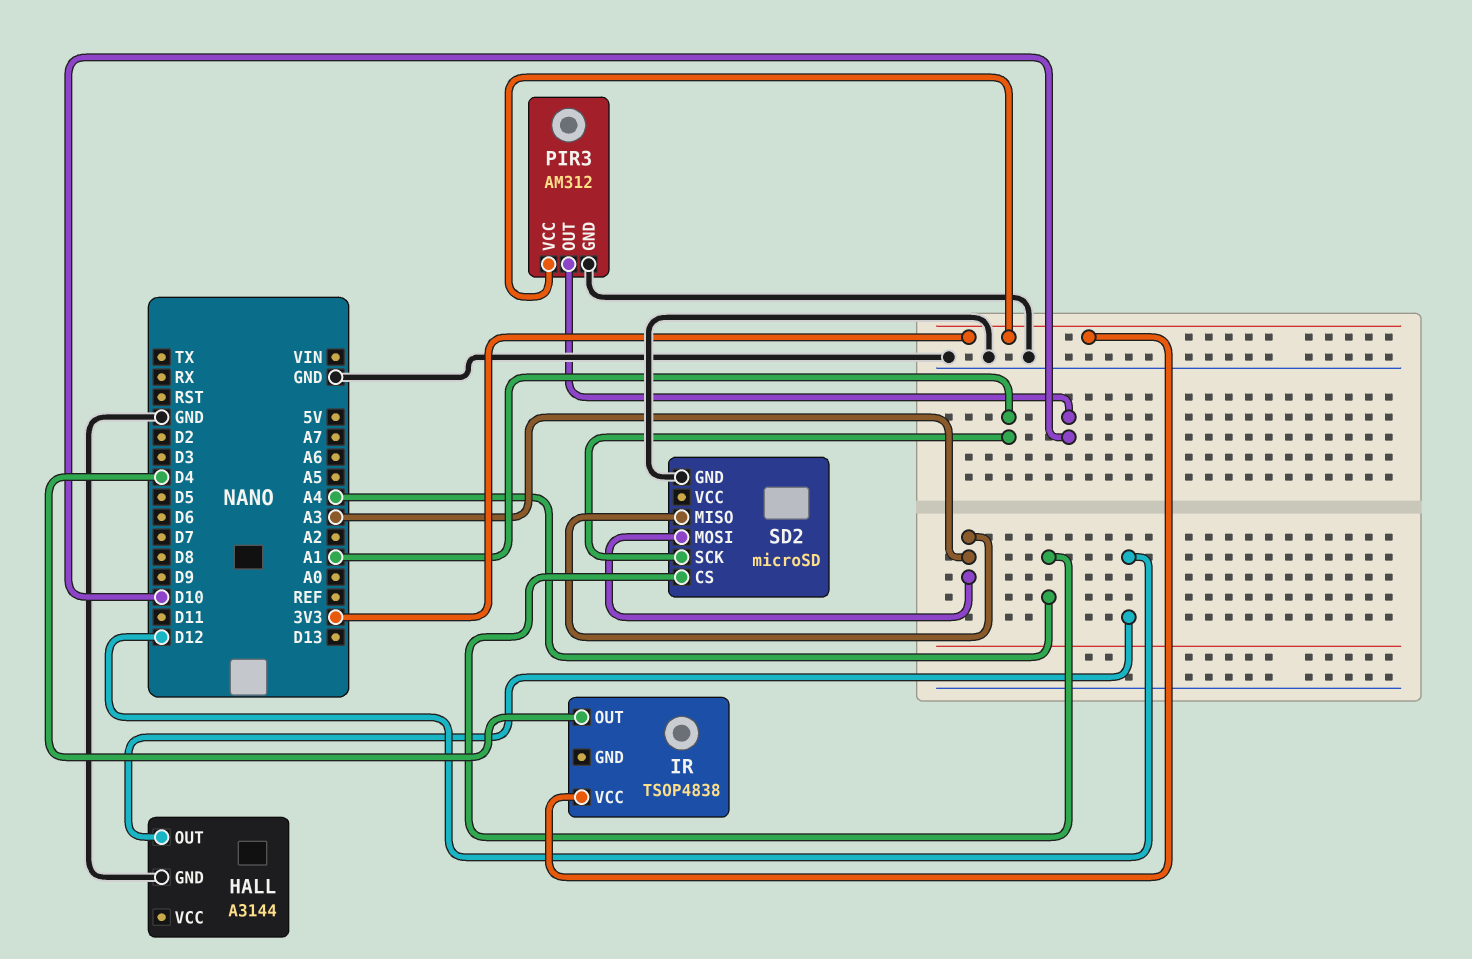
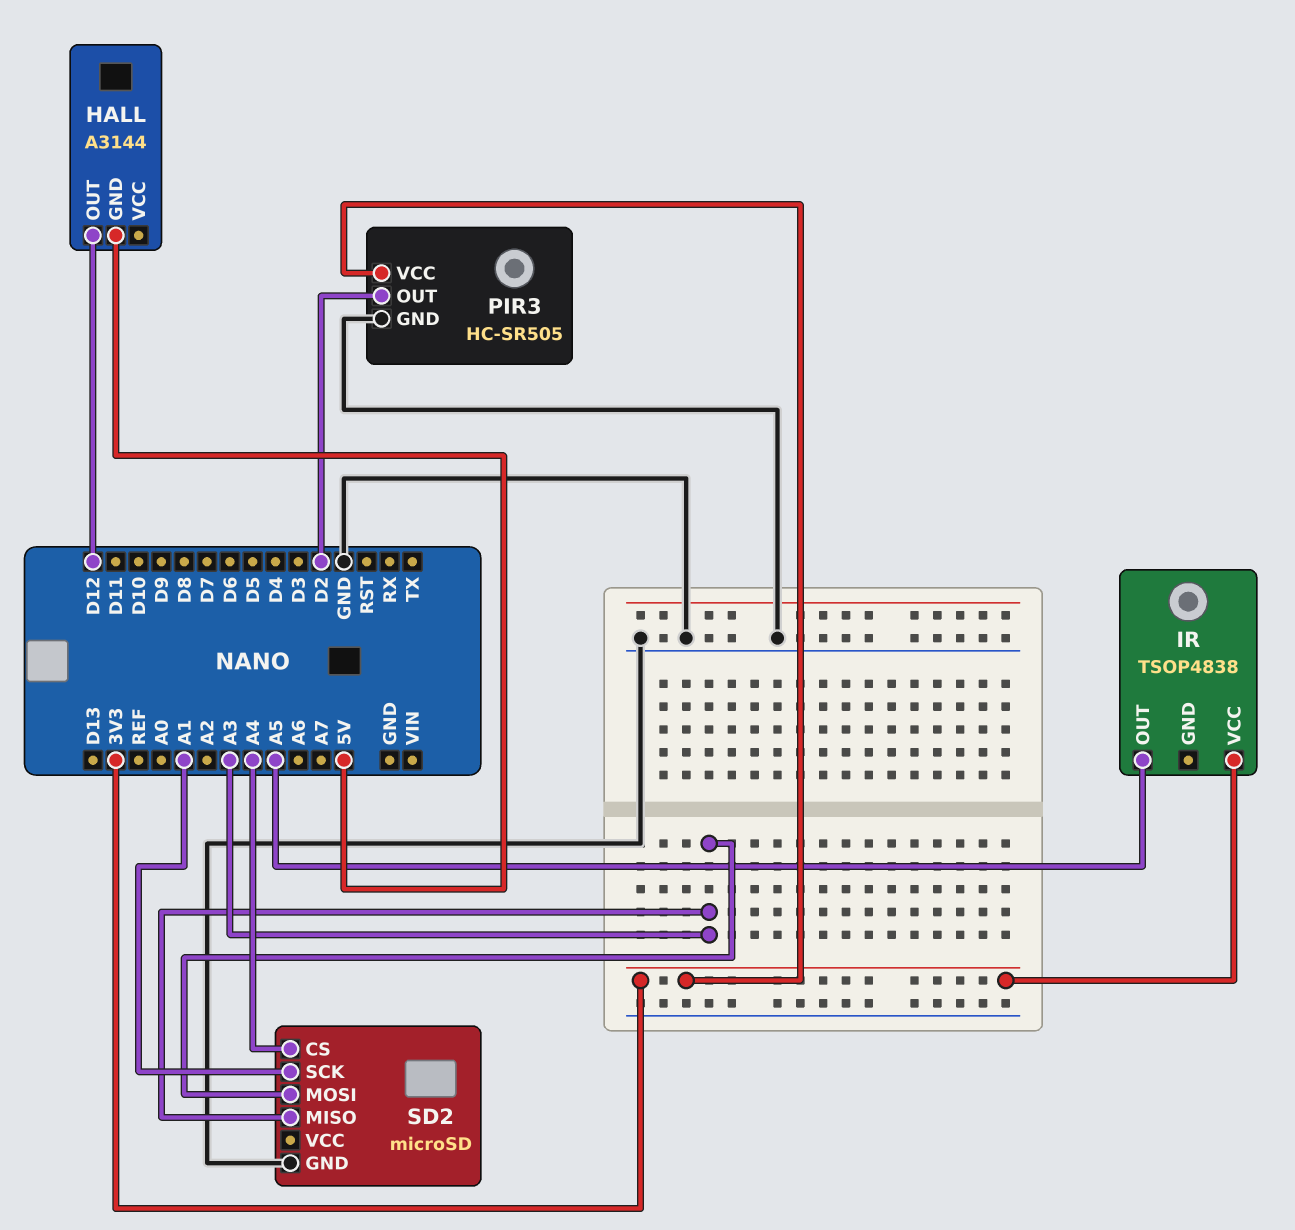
HALL pin GND: GND -> 5V
IR pin OUT: D4 -> A5
PIR3: AM312 -> HC-SR505
PIR3 pin OUT: D10 -> D2

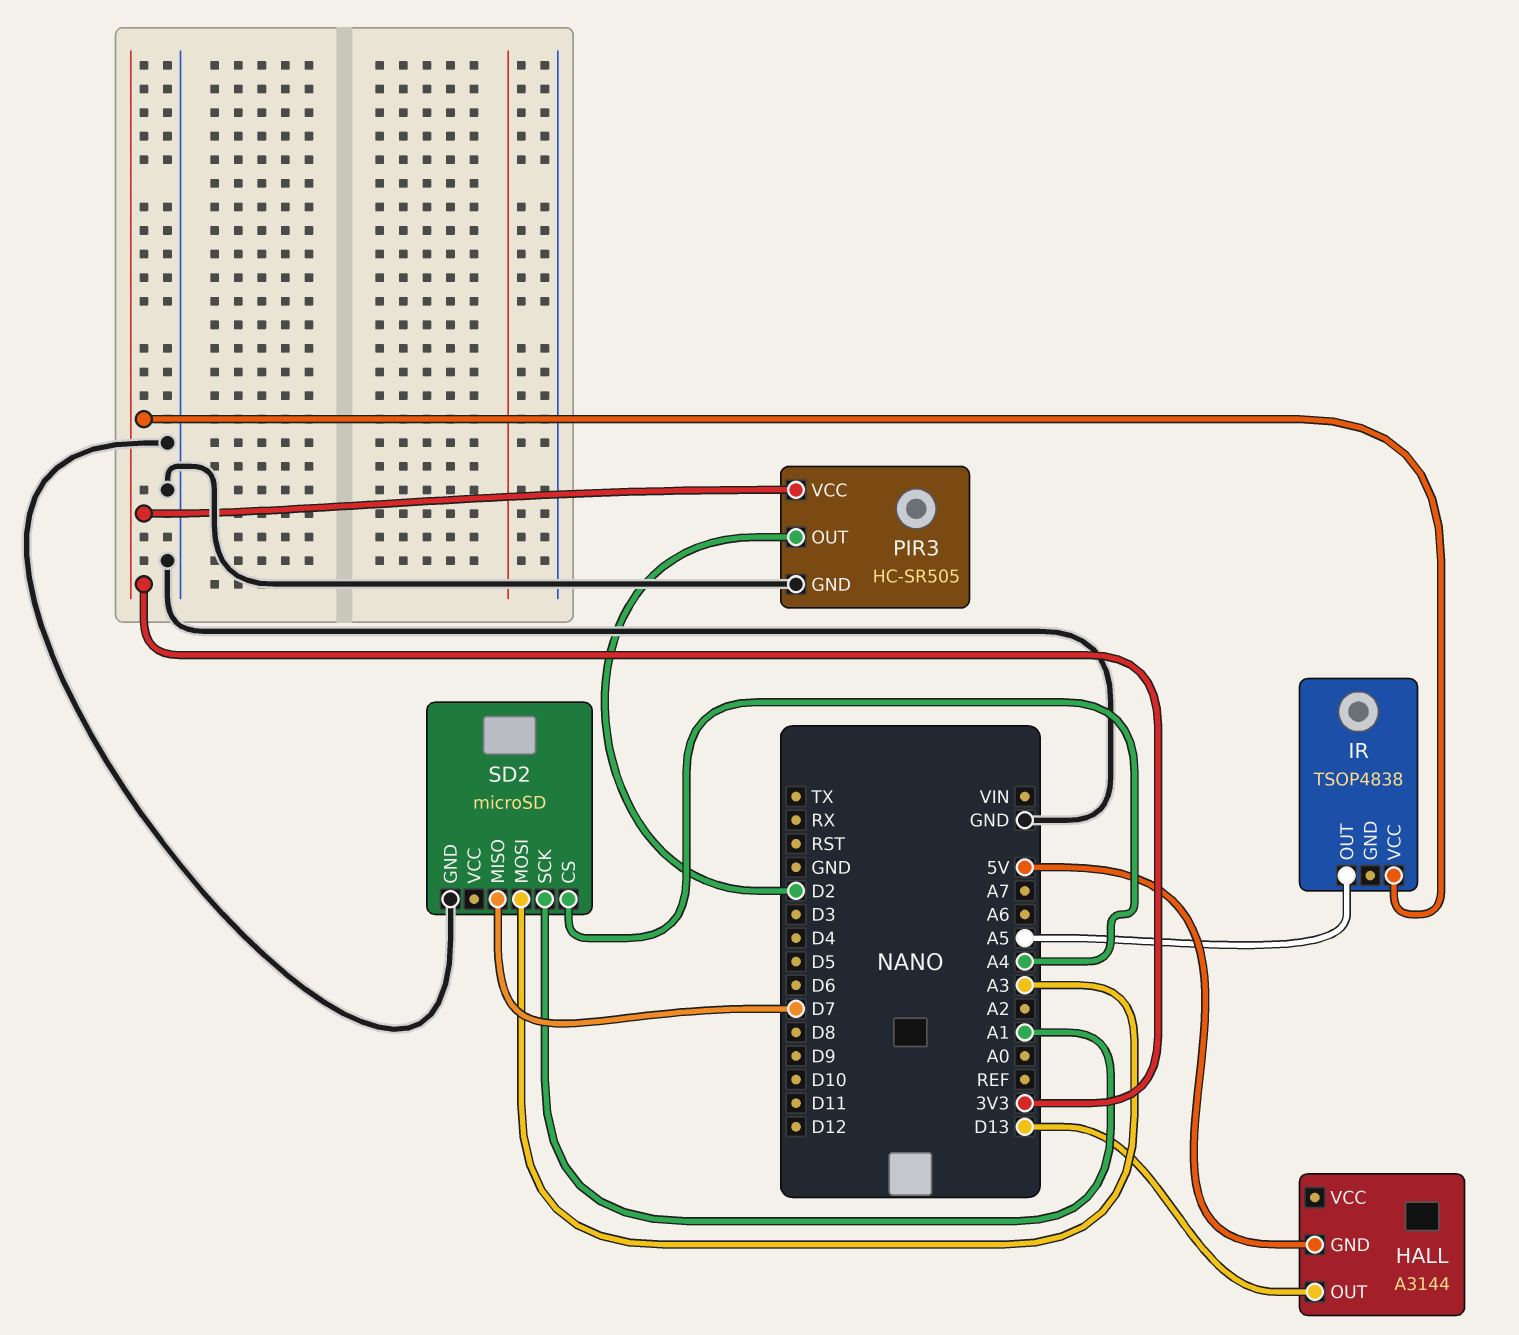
HALL pin OUT: D12 -> D13
SD2 pin MISO: A3 -> D7

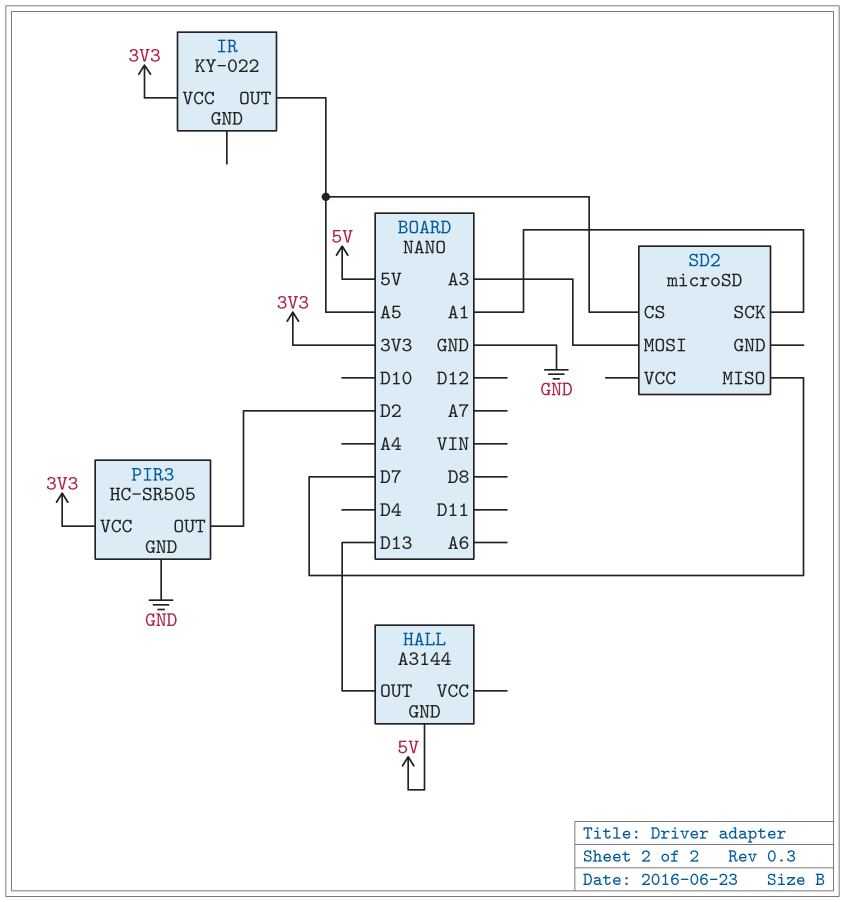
IR: TSOP4838 -> KY-022
SD2 pin CS: A4 -> A5
SD2 pin GND: GND -> none

